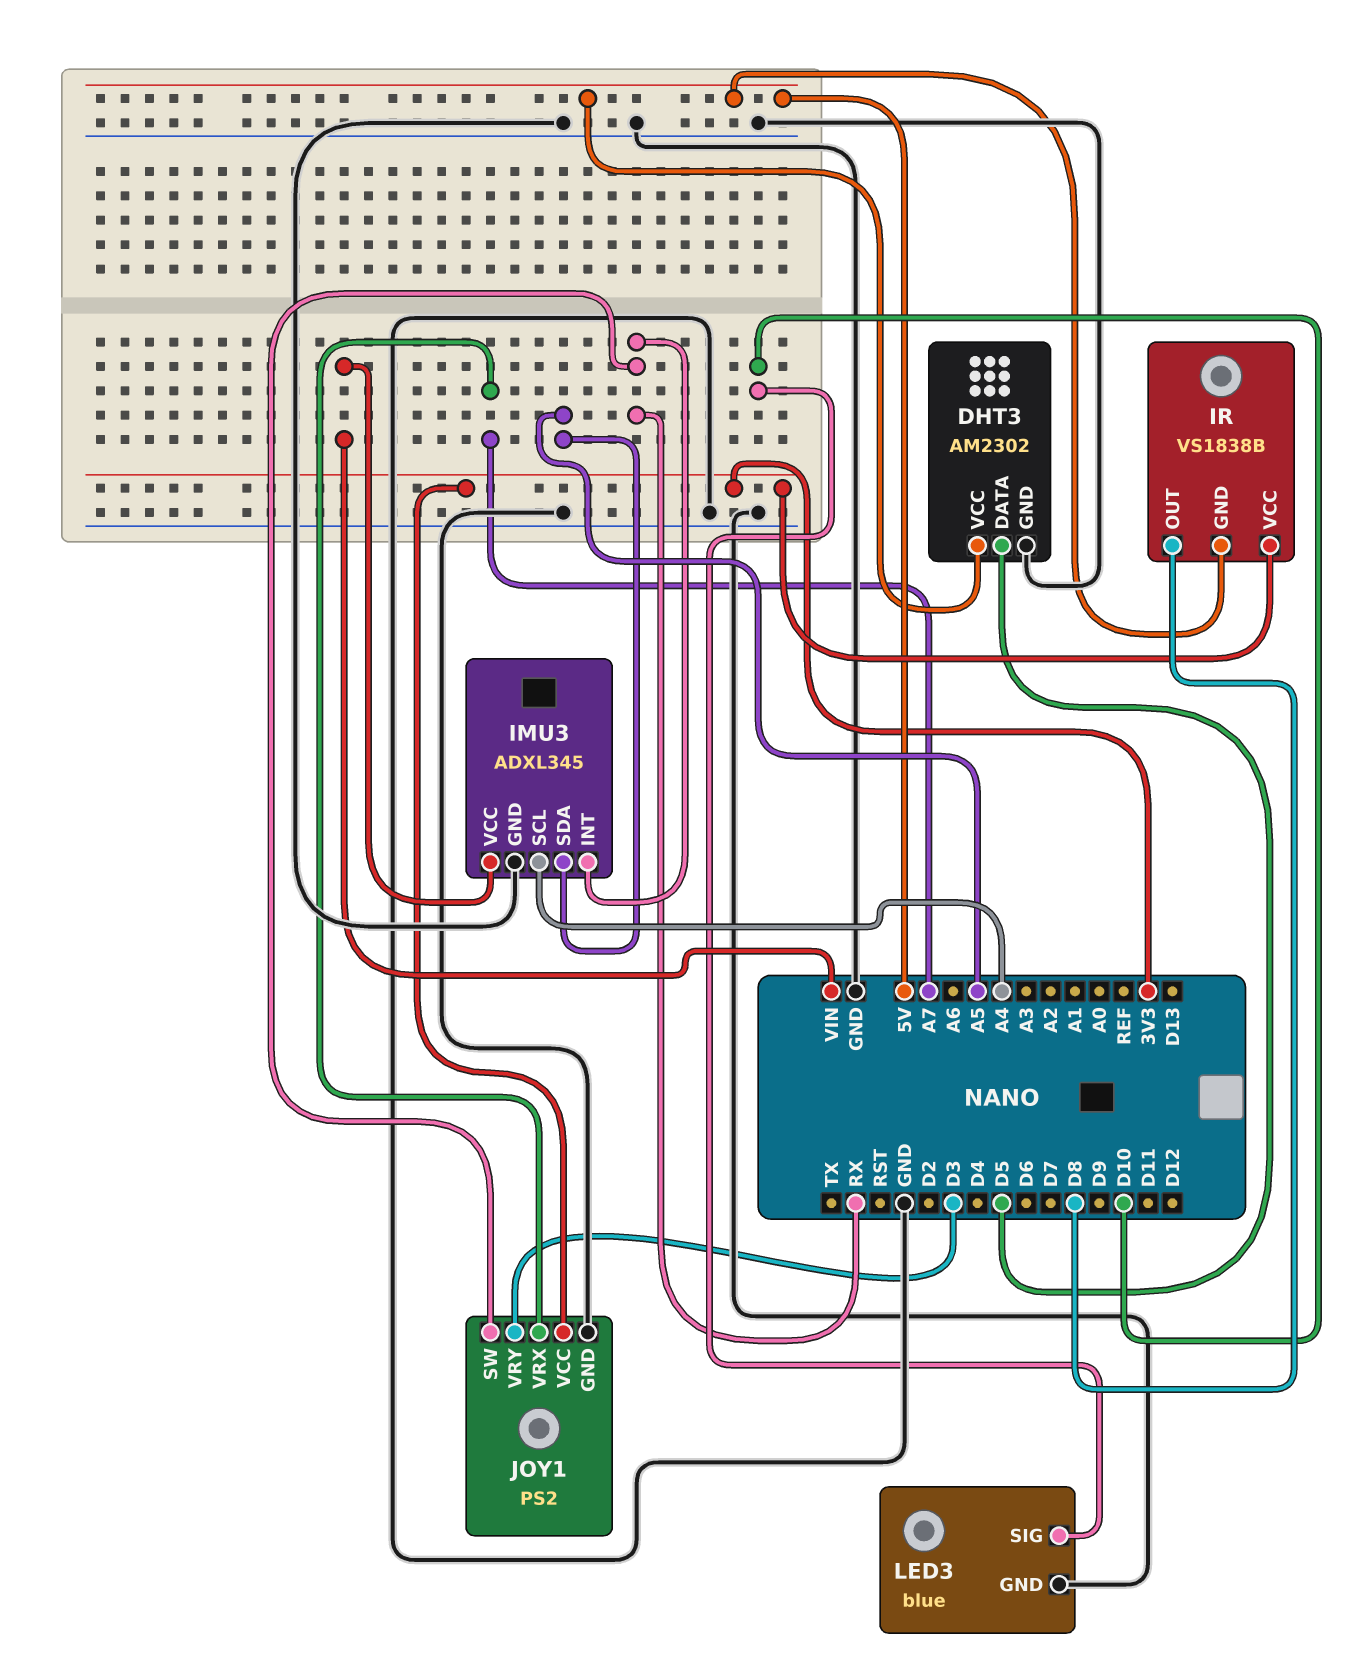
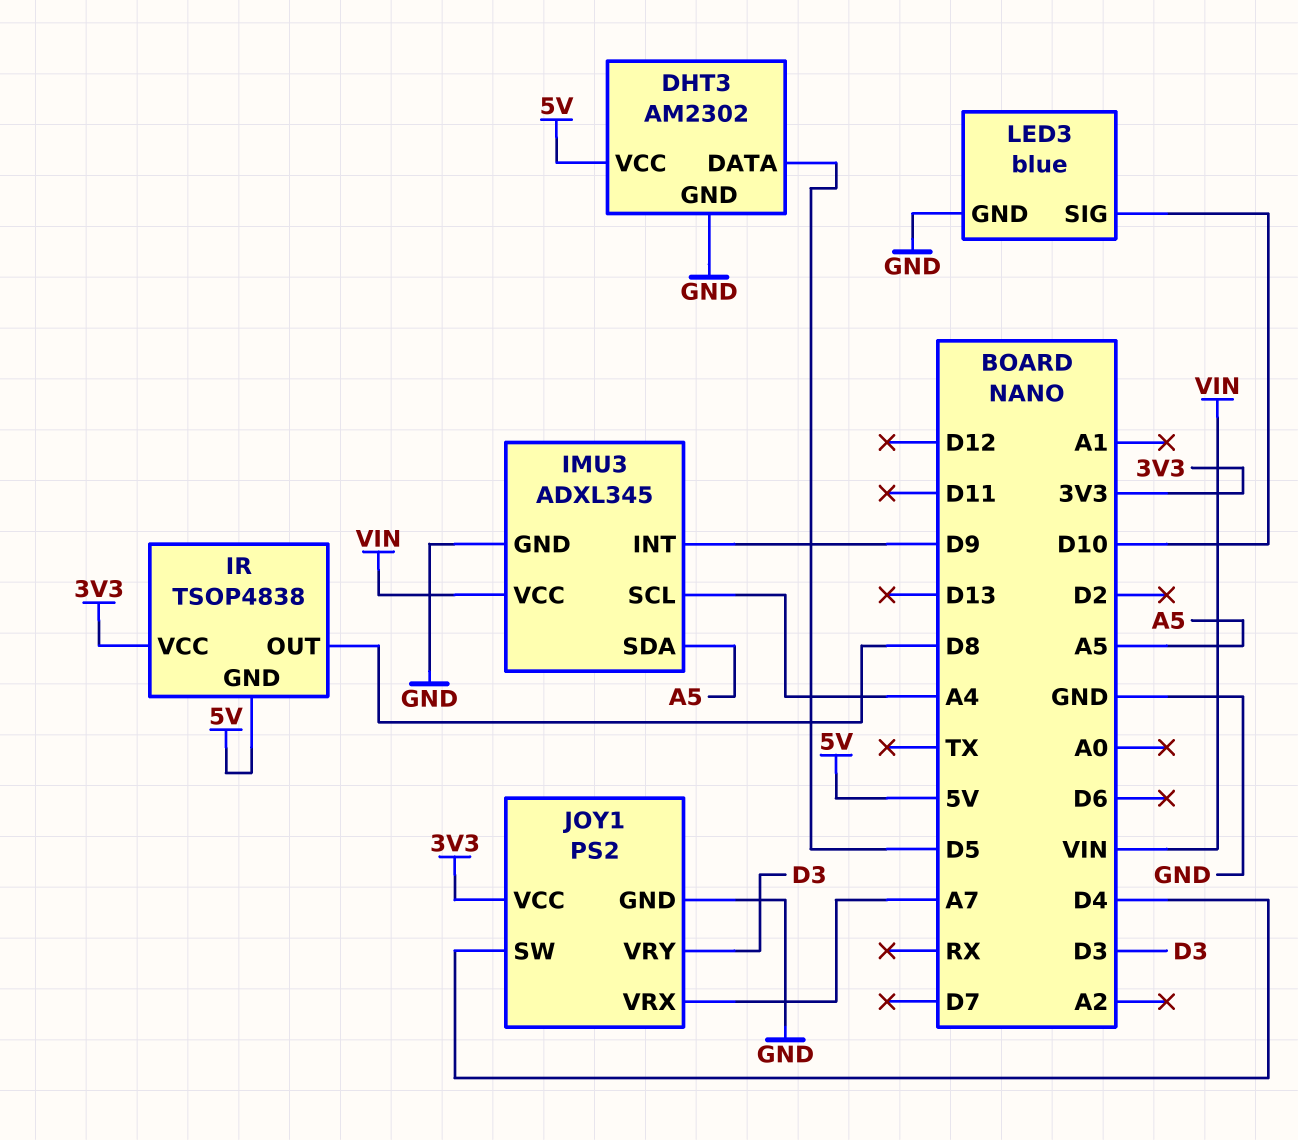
IMU3 pin INT: RX -> D9
IR: VS1838B -> TSOP4838
JOY1 pin SW: RX -> D4

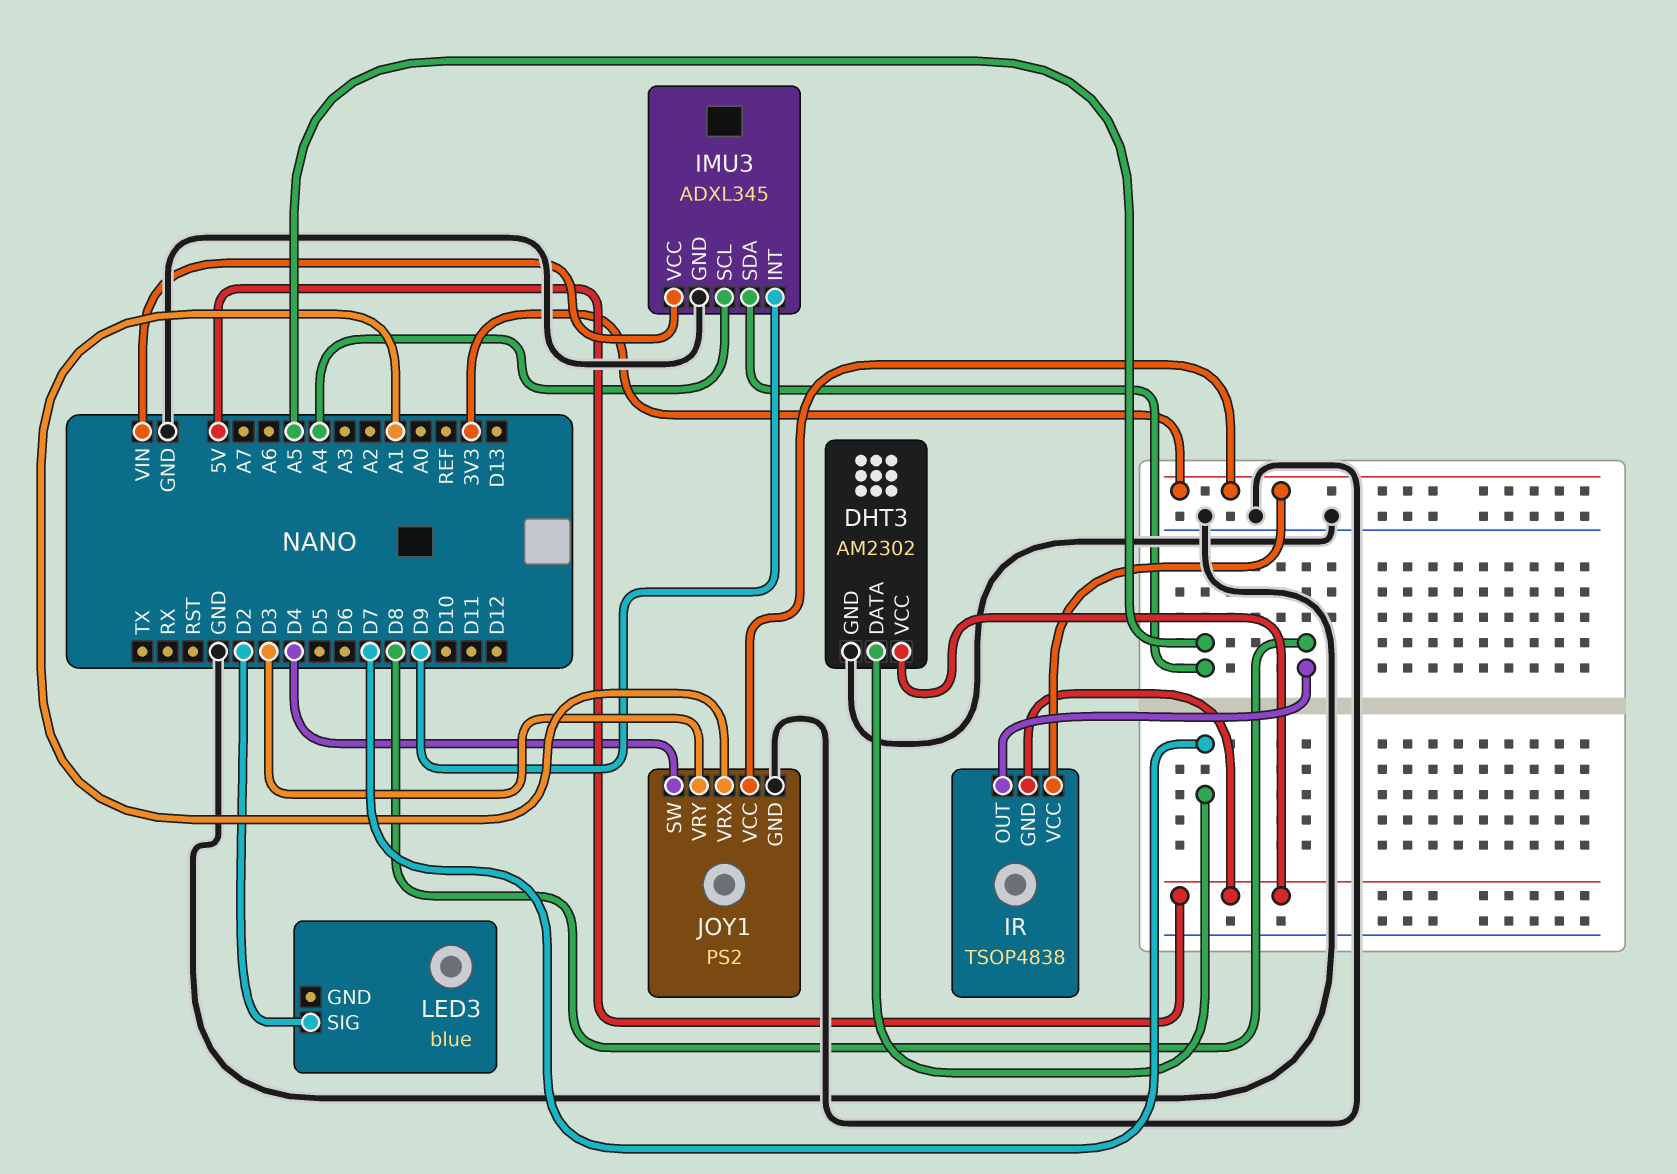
DHT3 pin DATA: D5 -> D7
JOY1 pin VRX: A7 -> A1
LED3 pin GND: GND -> none
LED3 pin SIG: D10 -> D2

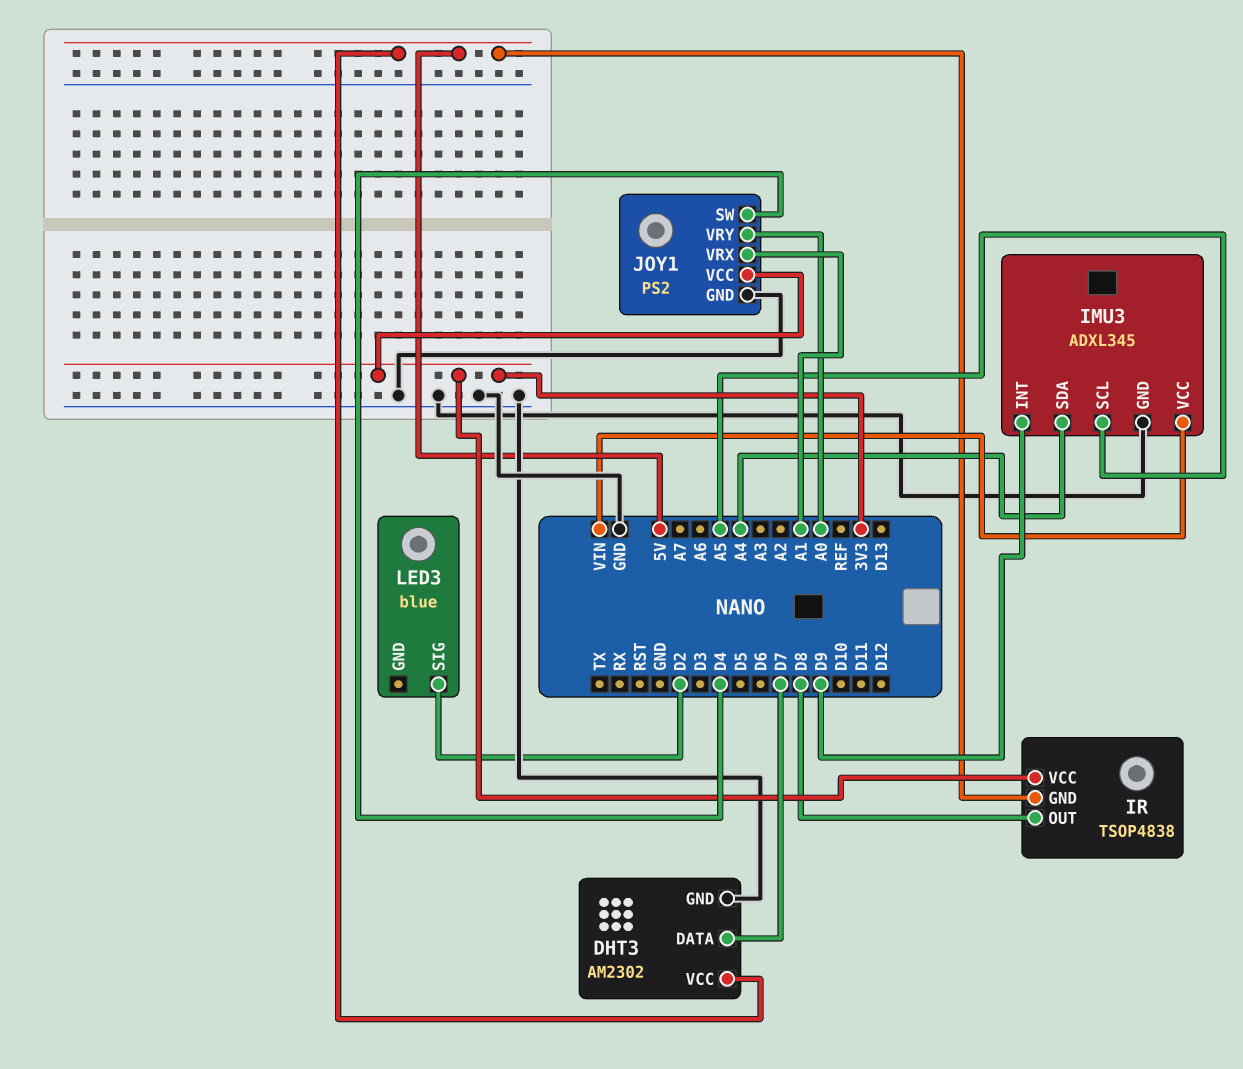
IMU3 pin SCL: A4 -> A5
IMU3 pin SDA: A5 -> A4
JOY1 pin VRY: D3 -> A0

